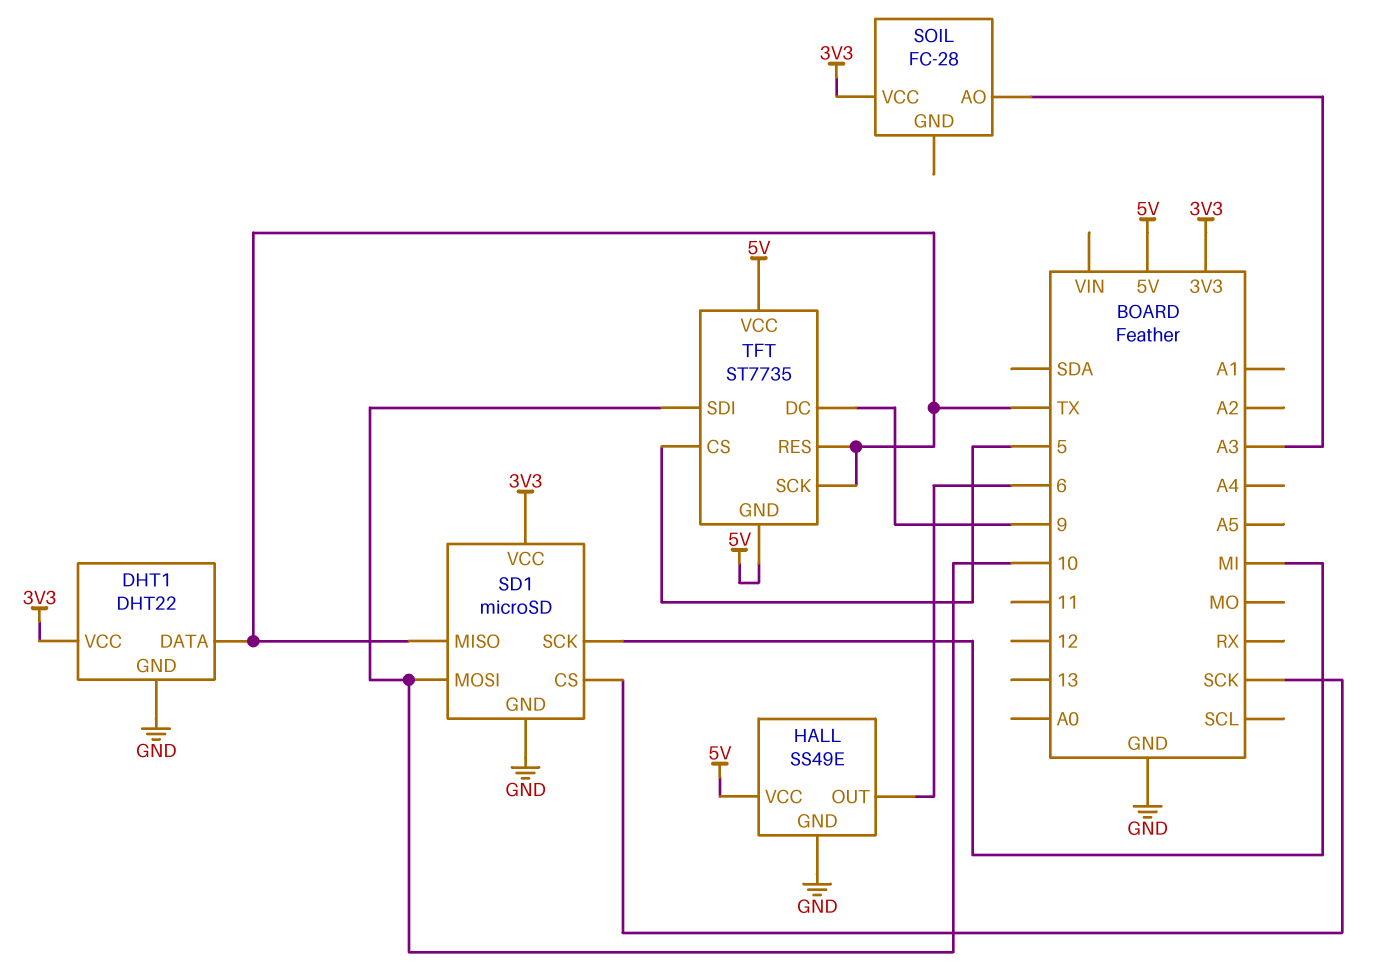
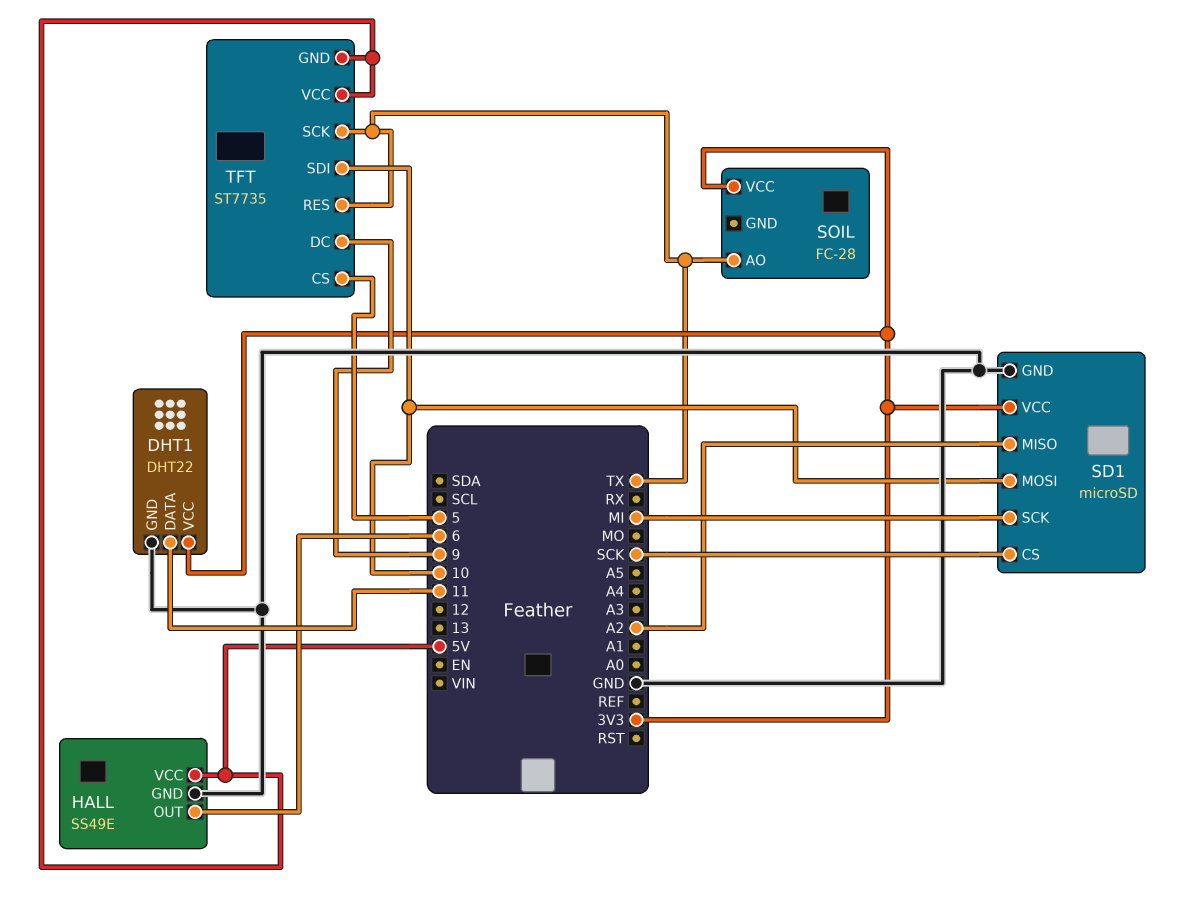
DHT1 pin DATA: TX -> 11
SD1 pin MISO: TX -> A2
SOIL pin AO: A3 -> TX

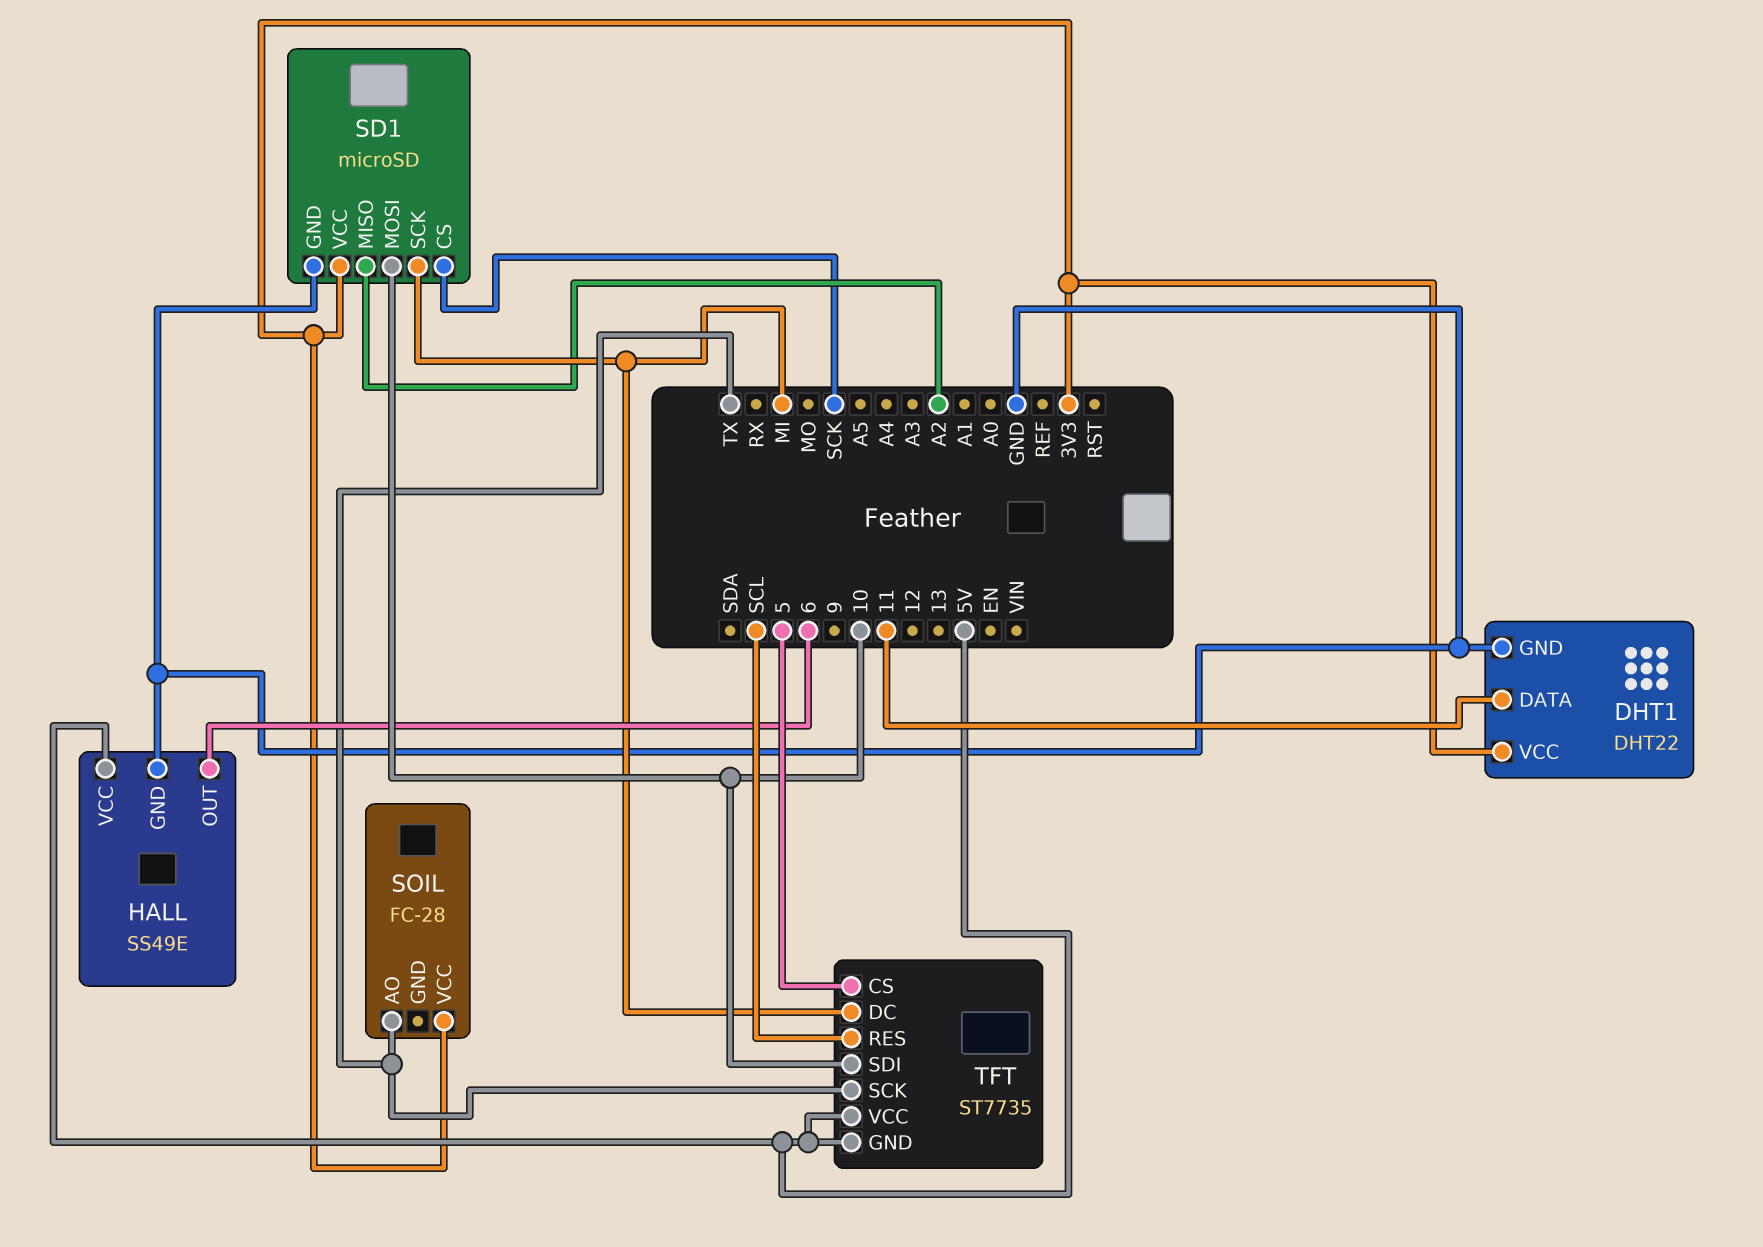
TFT pin DC: 9 -> MI
TFT pin RES: TX -> SCL

